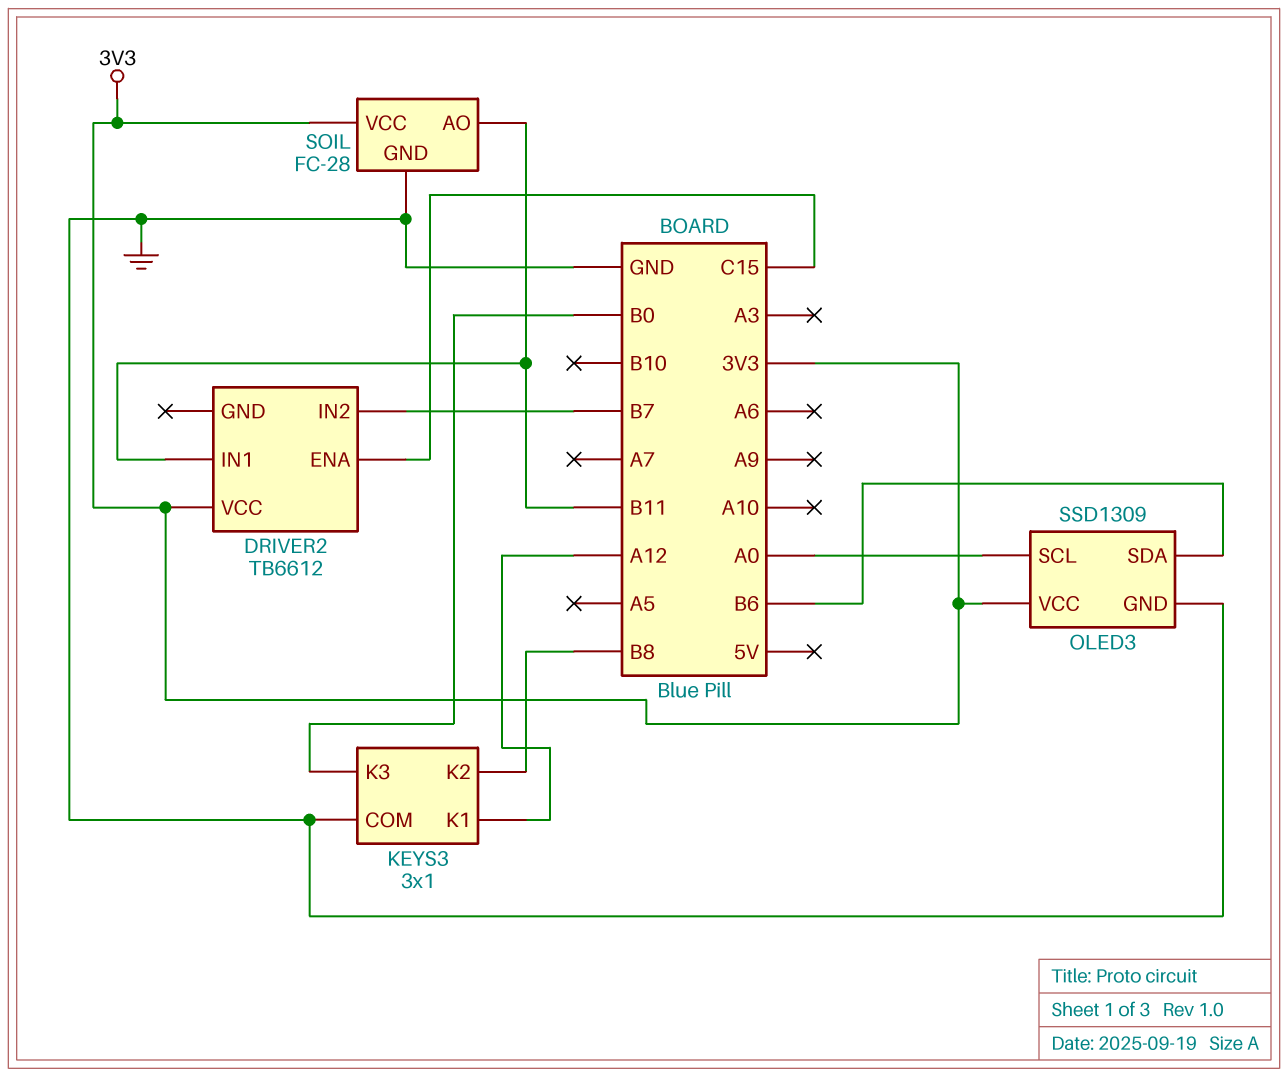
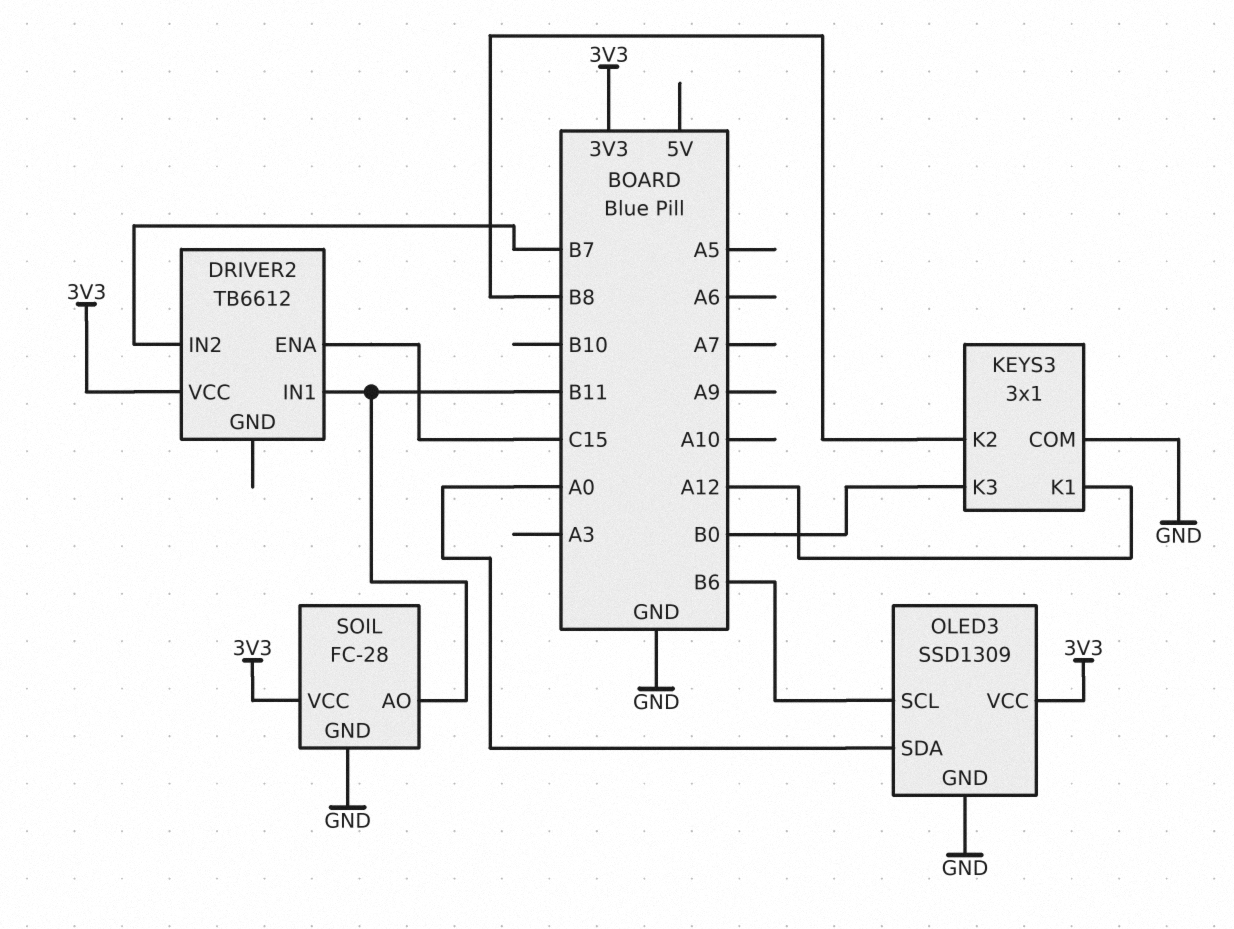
OLED3 pin SCL: A0 -> B6
OLED3 pin SDA: B6 -> A0

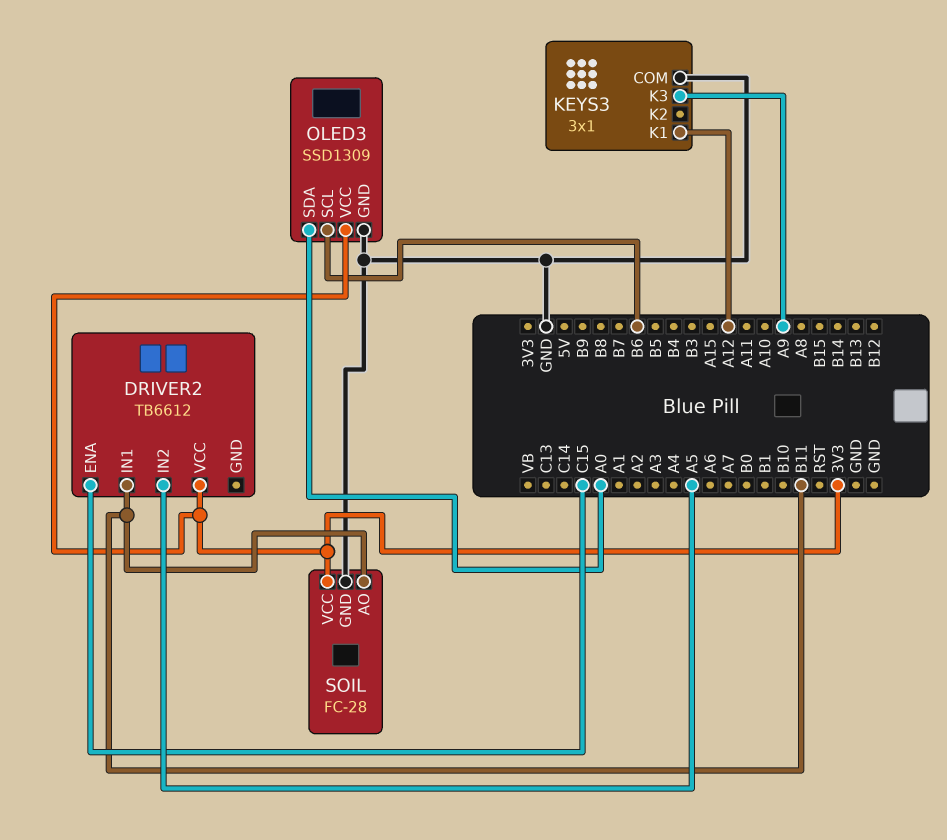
DRIVER2 pin IN2: B7 -> A5
KEYS3 pin K2: B8 -> none
KEYS3 pin K3: B0 -> A9

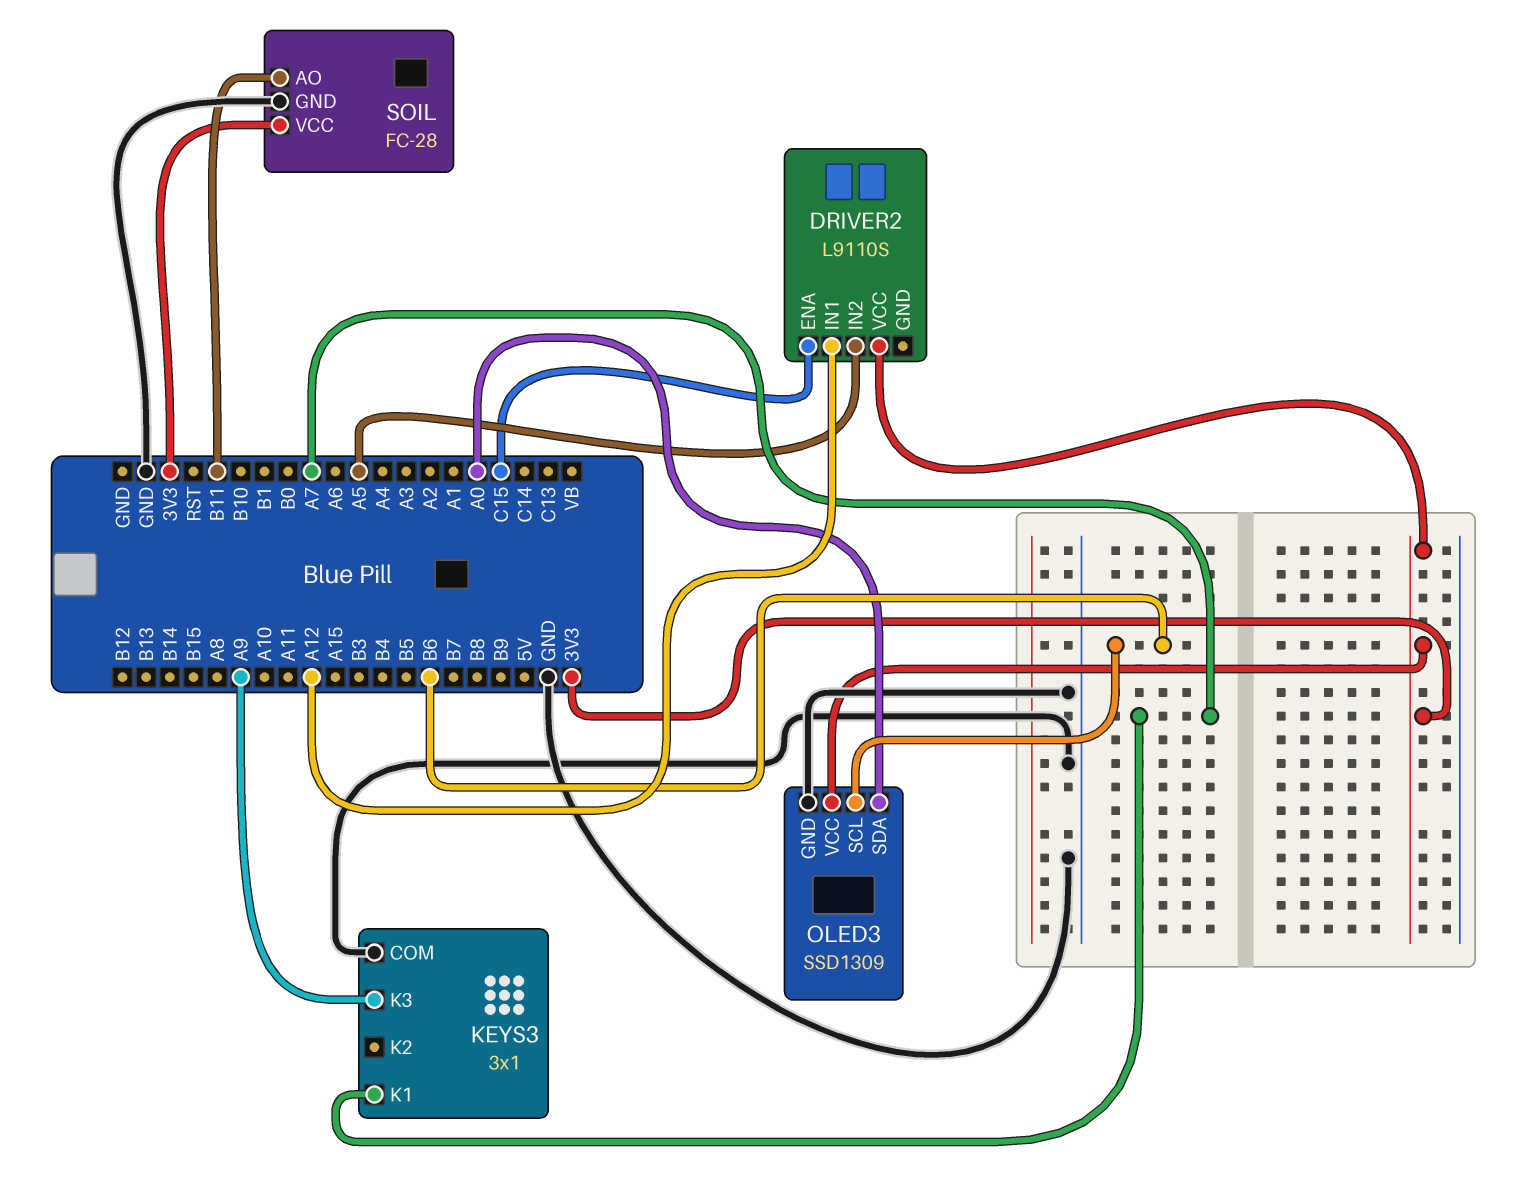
DRIVER2: TB6612 -> L9110S
DRIVER2 pin IN1: B11 -> A12
KEYS3 pin K1: A12 -> A7

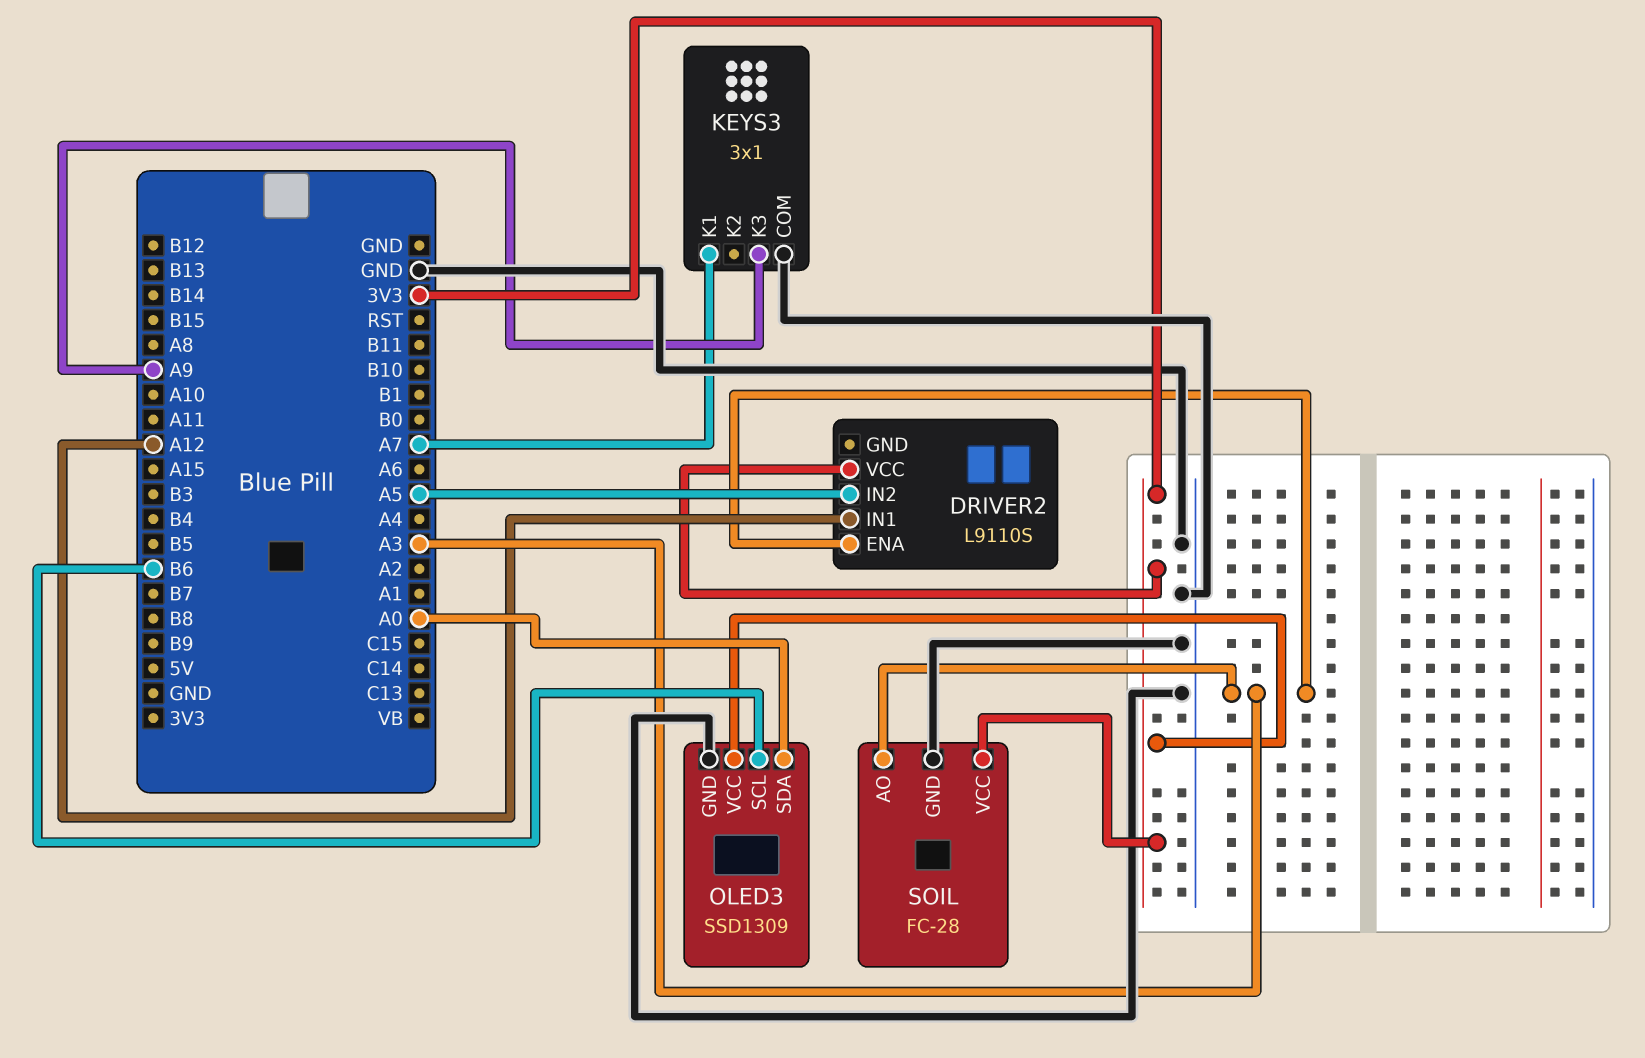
DRIVER2 pin ENA: C15 -> A3
SOIL pin AO: B11 -> A3

